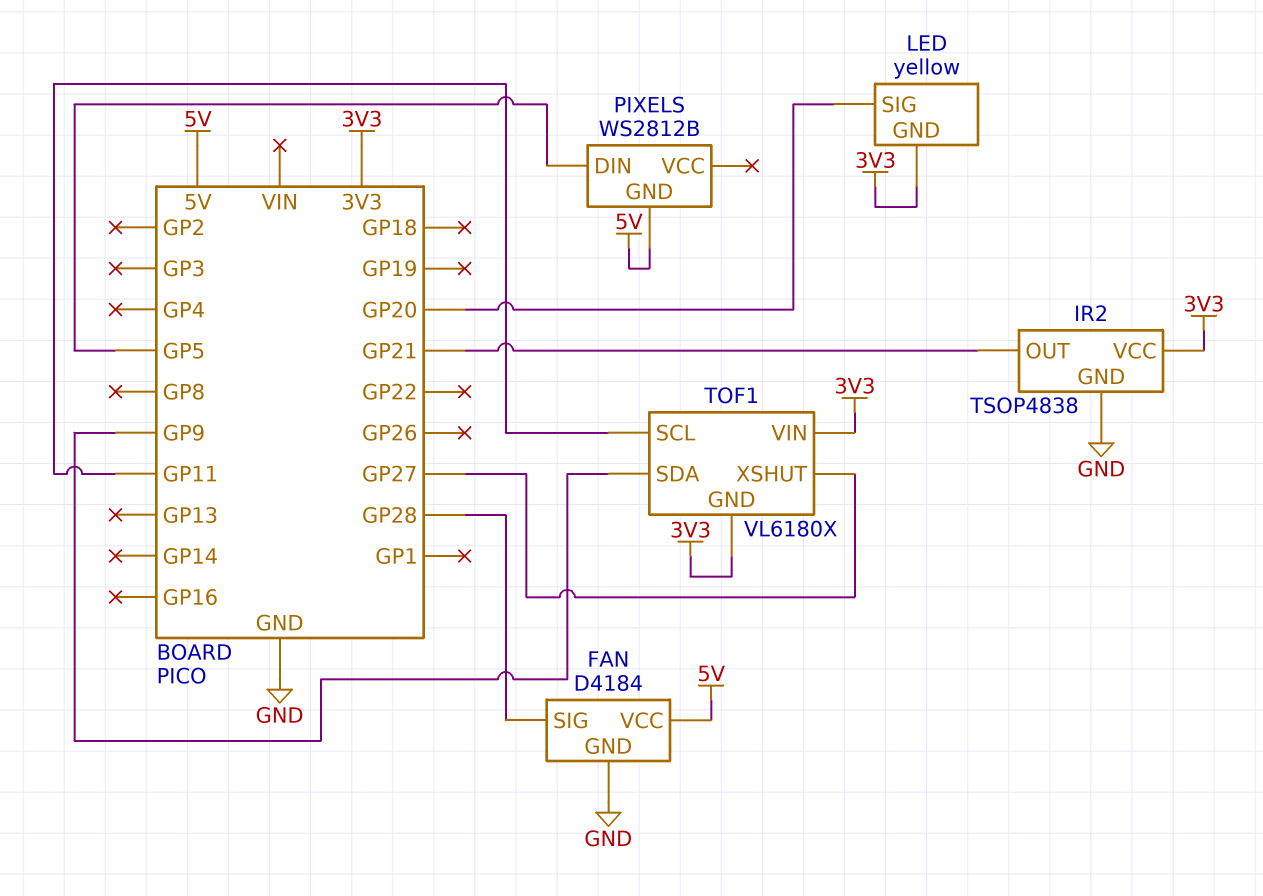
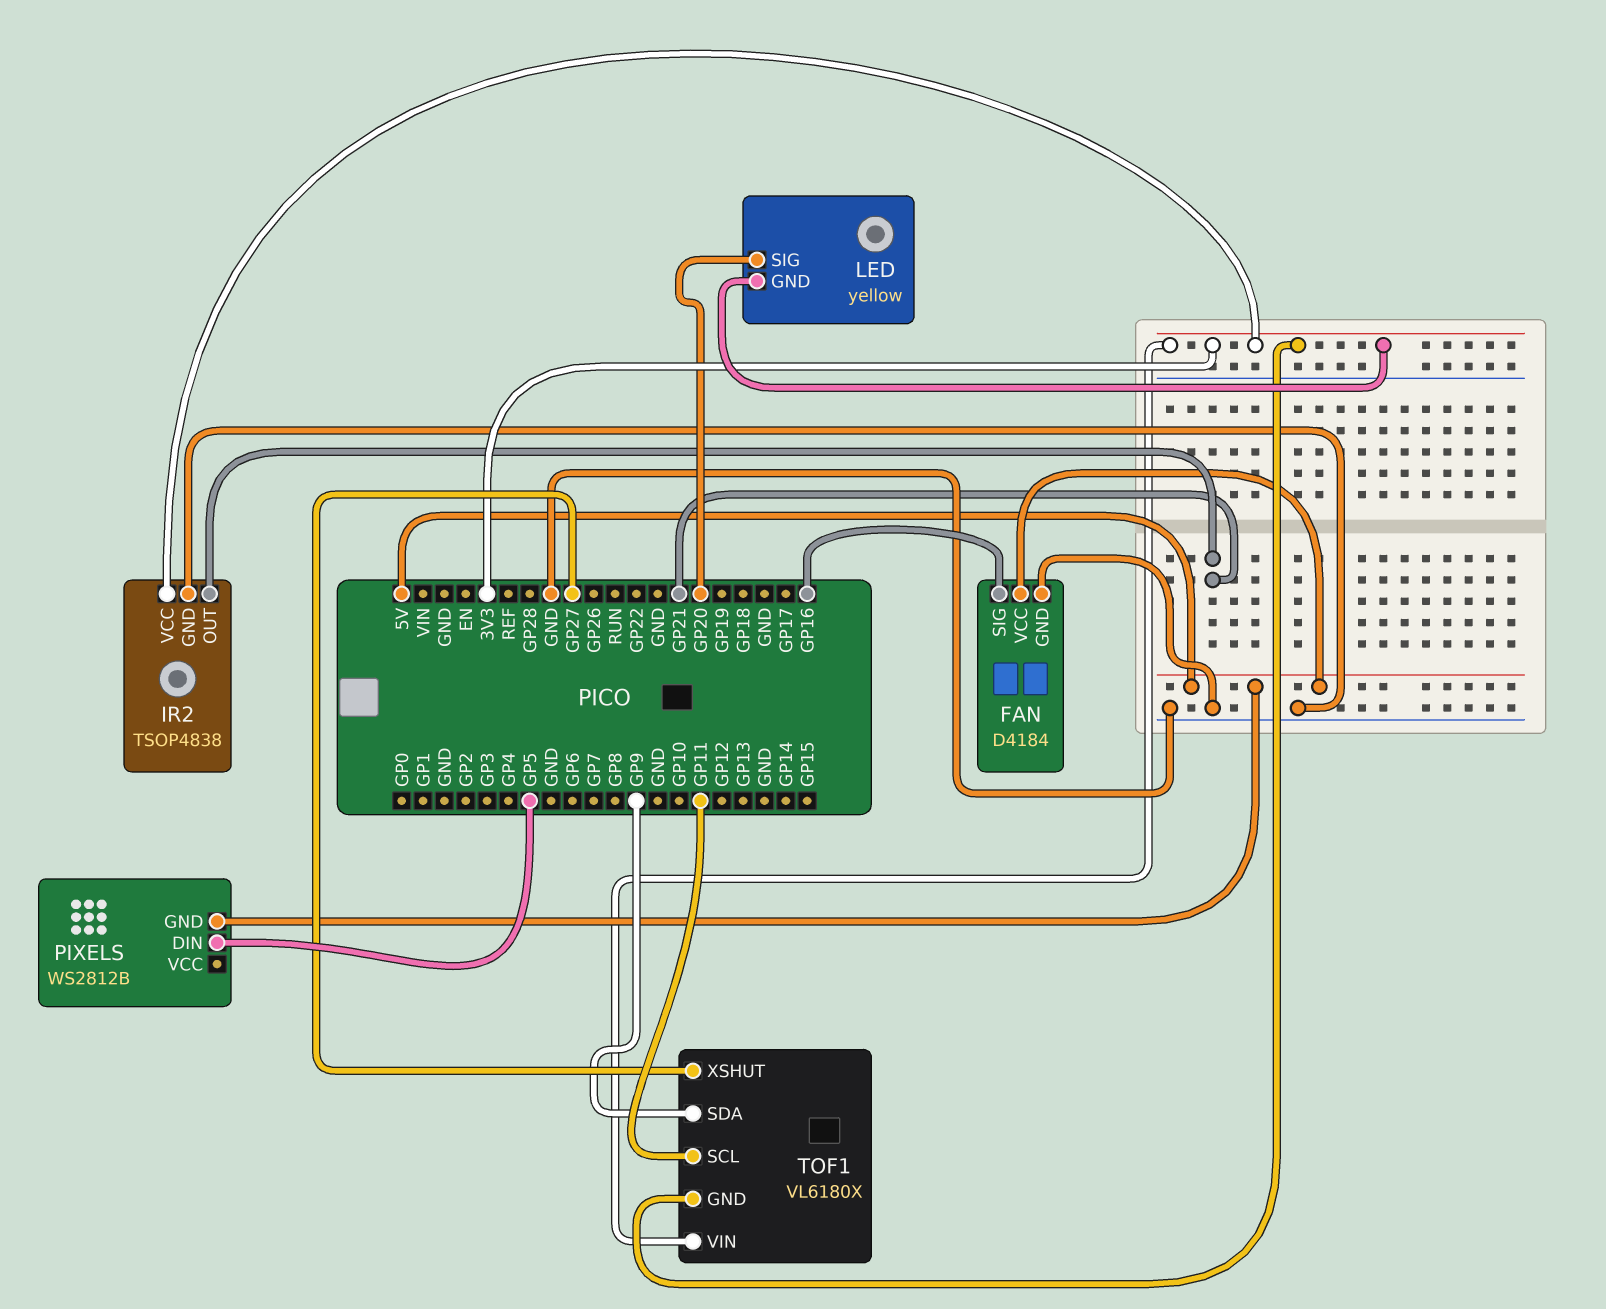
FAN pin SIG: GP28 -> GP16

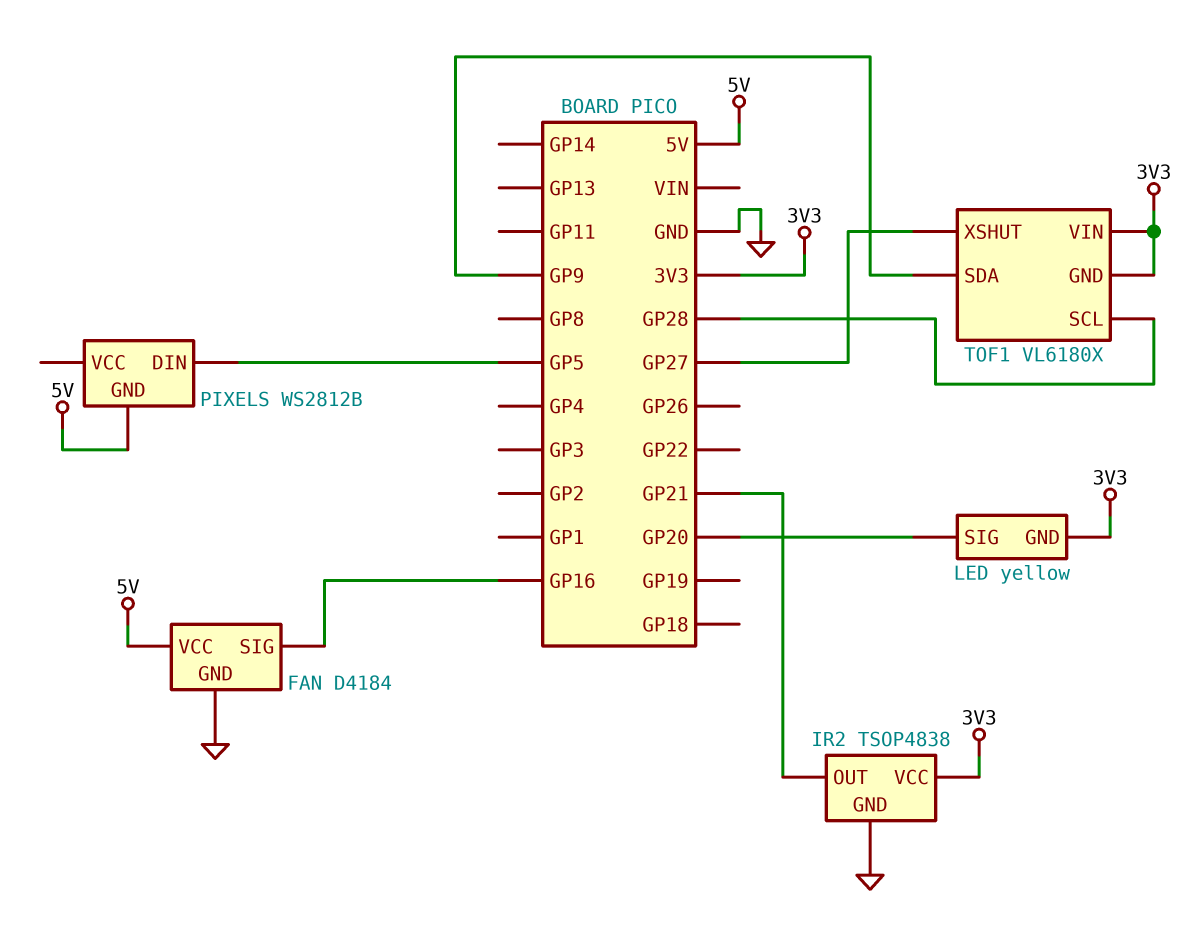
TOF1 pin SCL: GP11 -> GP28

